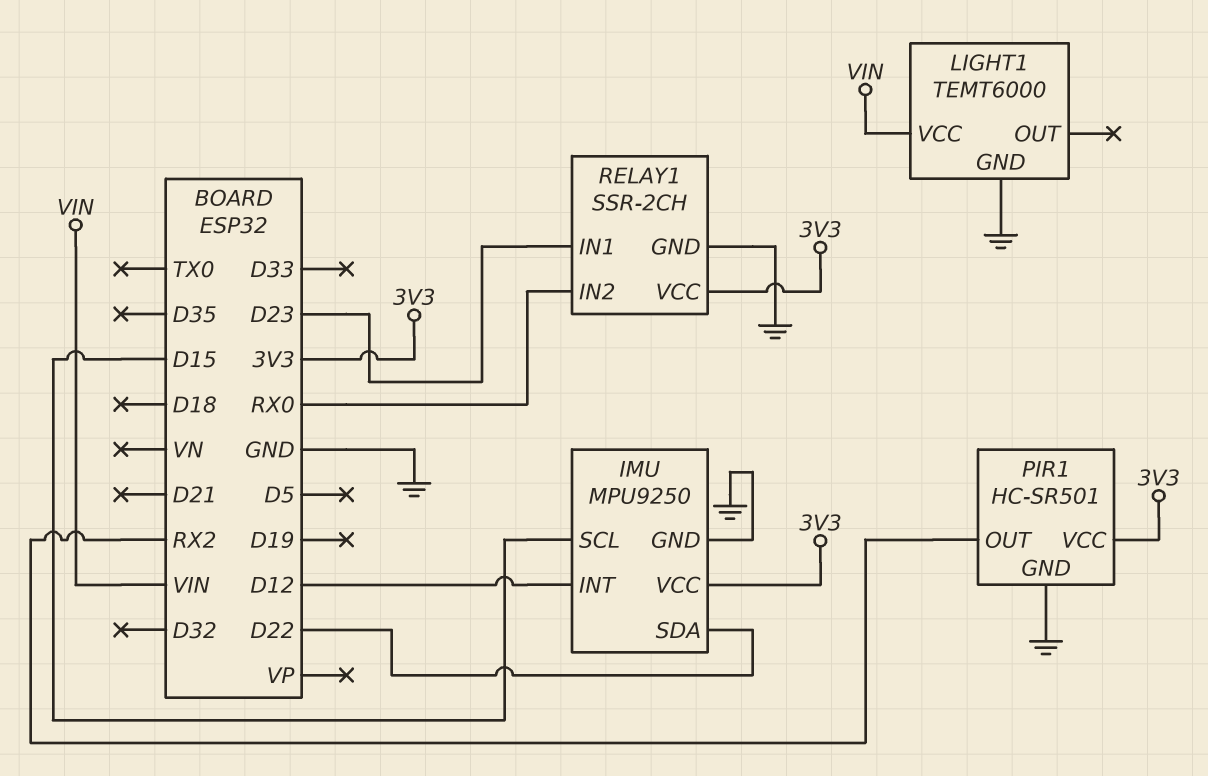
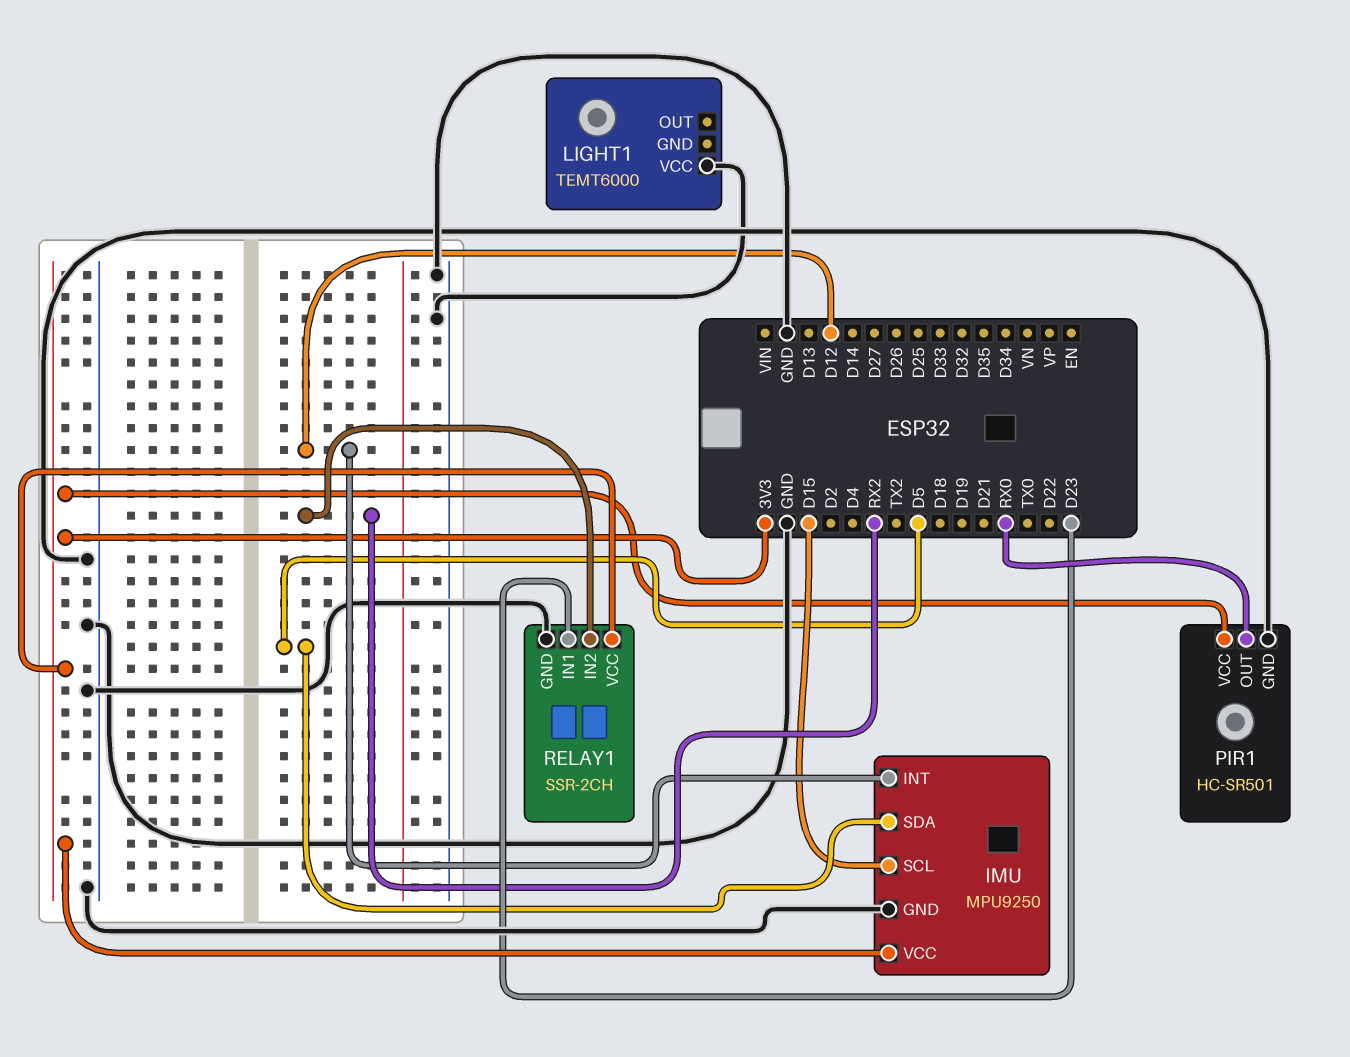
IMU pin SDA: D22 -> D5
LIGHT1 pin GND: GND -> none
LIGHT1 pin VCC: VIN -> GND
PIR1 pin OUT: RX2 -> RX0
RELAY1 pin IN2: RX0 -> RX2

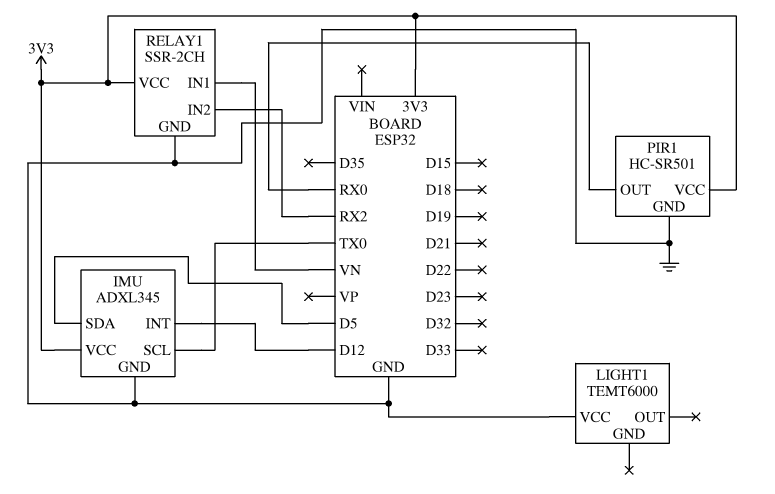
IMU: MPU9250 -> ADXL345
IMU pin SCL: D15 -> TX0
RELAY1 pin IN1: D23 -> VN

